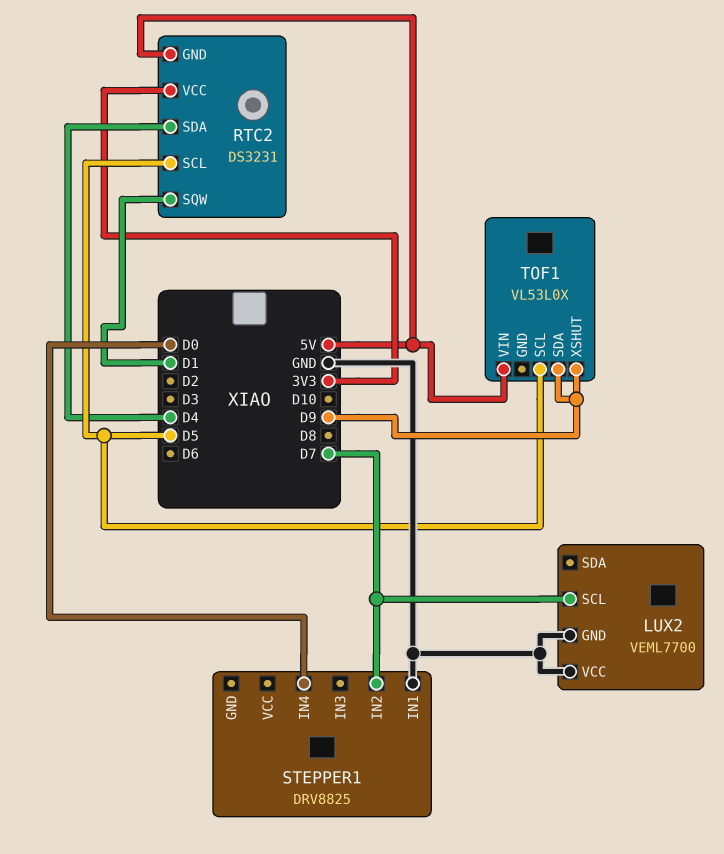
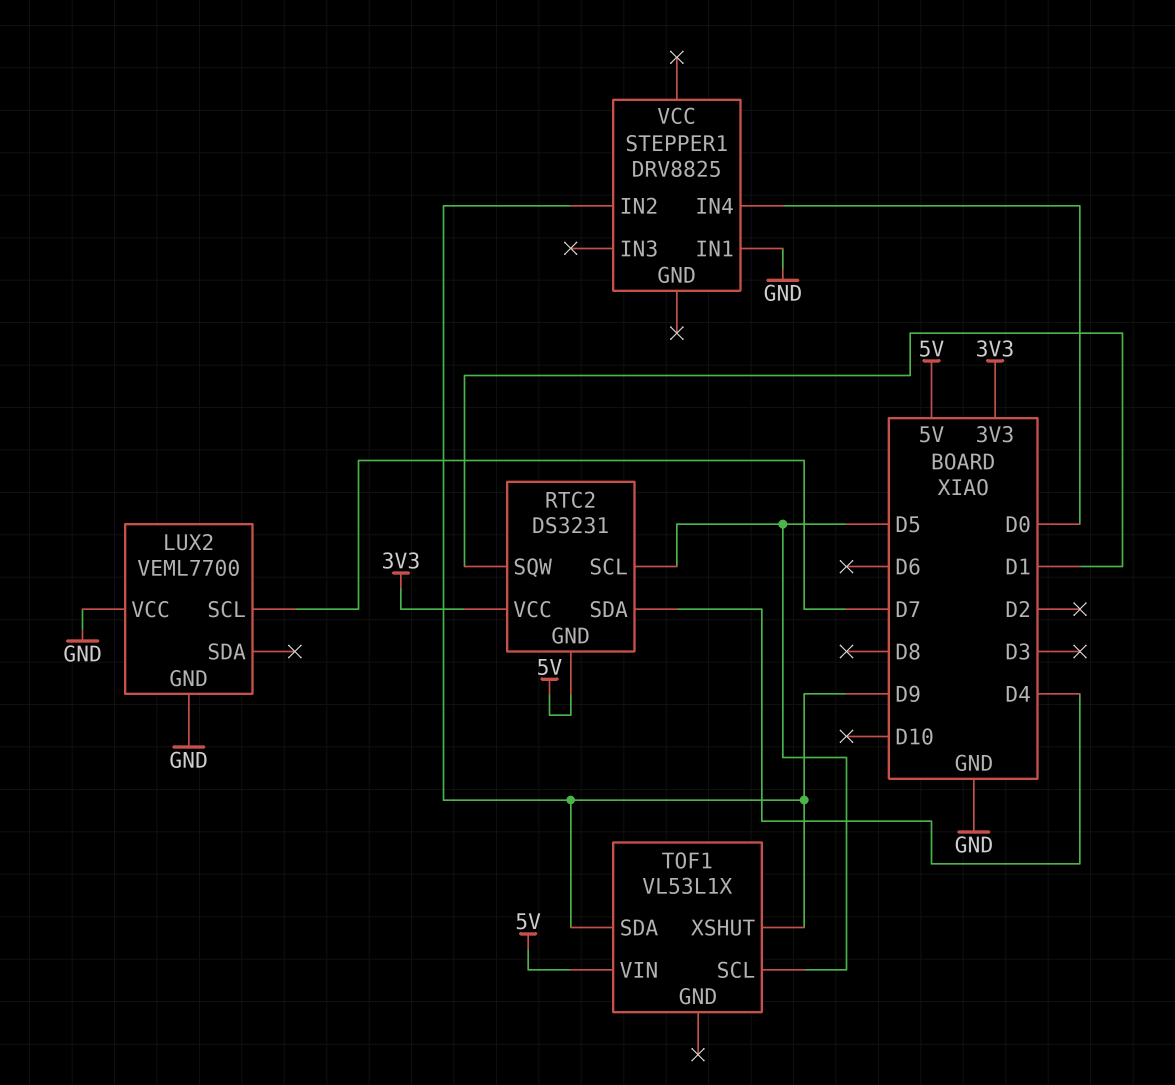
STEPPER1 pin IN2: D7 -> D9
TOF1: VL53L0X -> VL53L1X

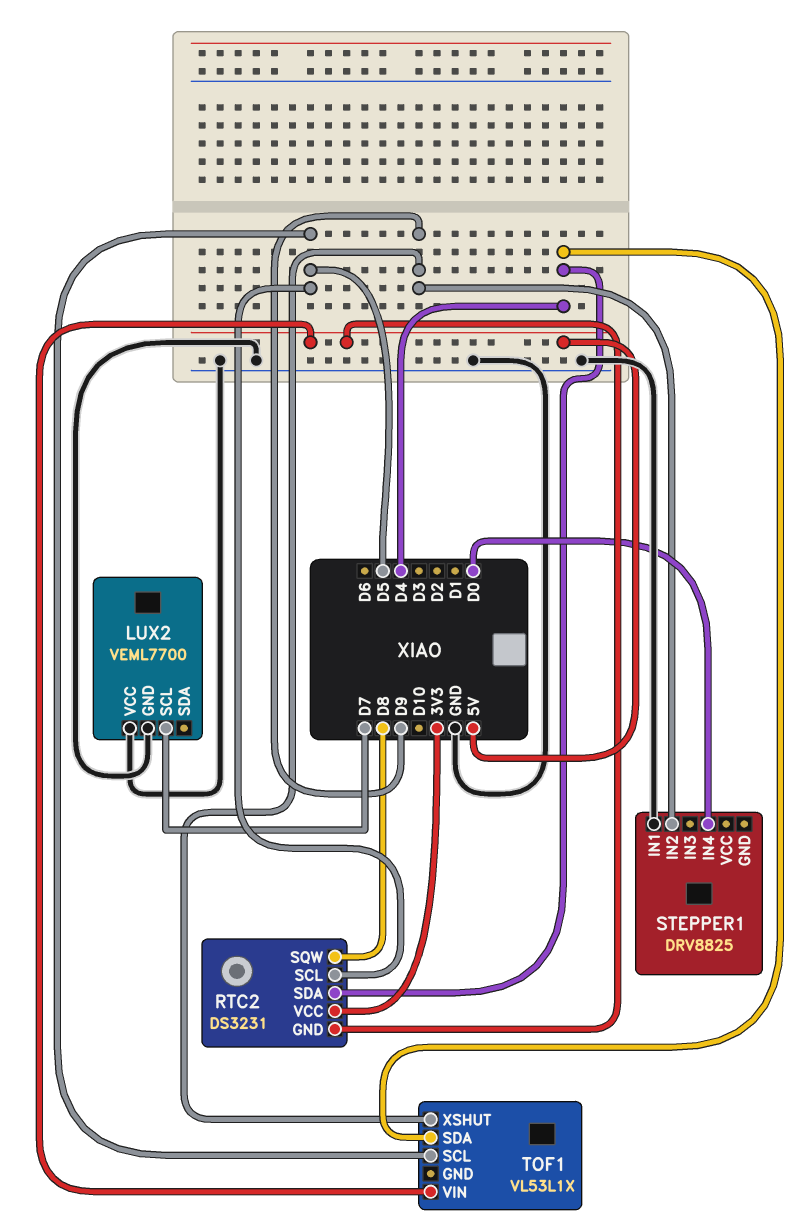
RTC2 pin SQW: D1 -> D8
TOF1 pin SDA: D9 -> D4

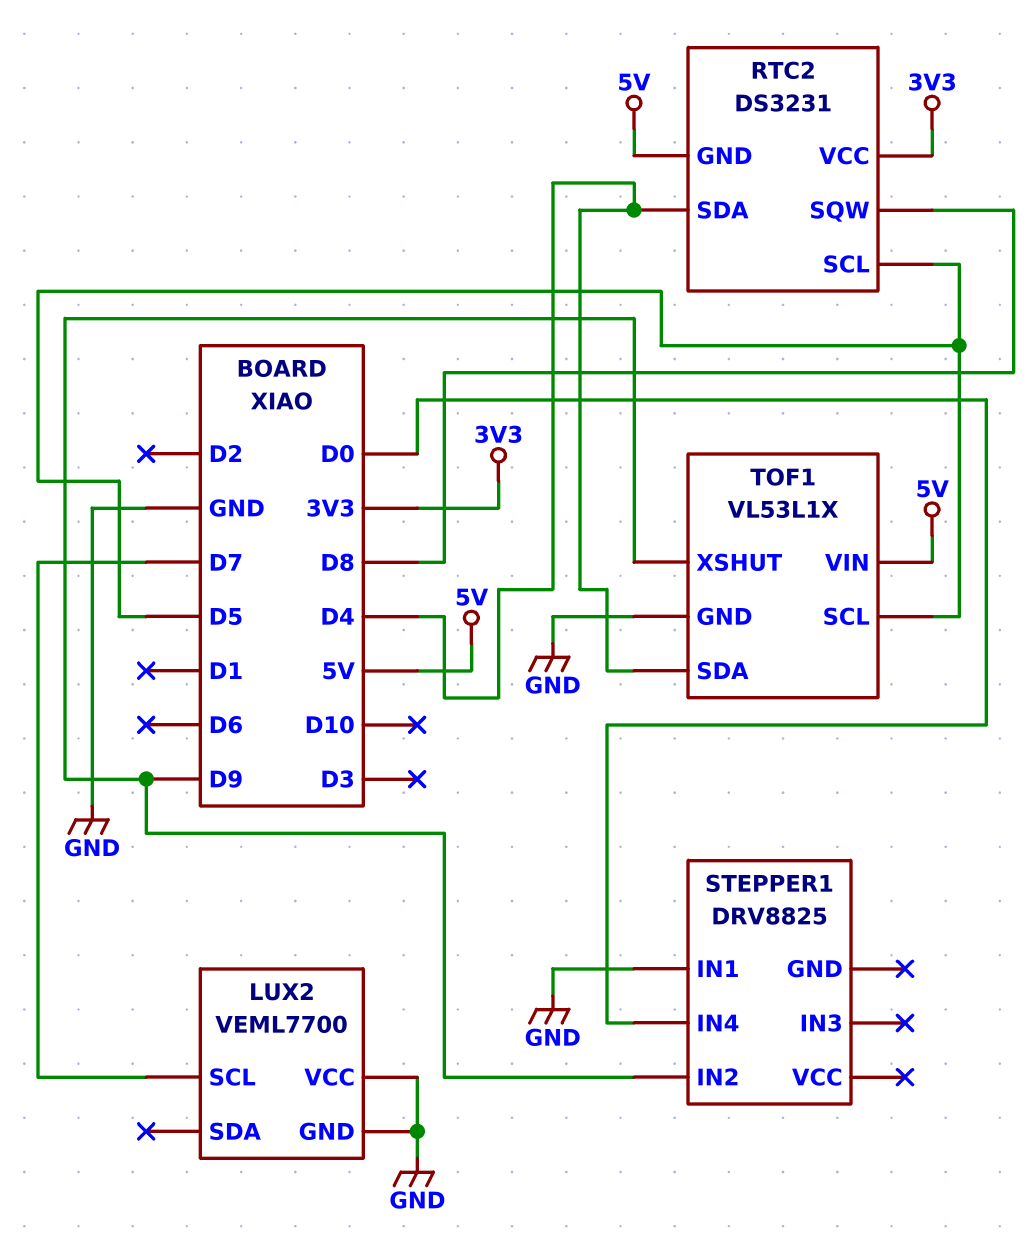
TOF1 pin GND: none -> GND

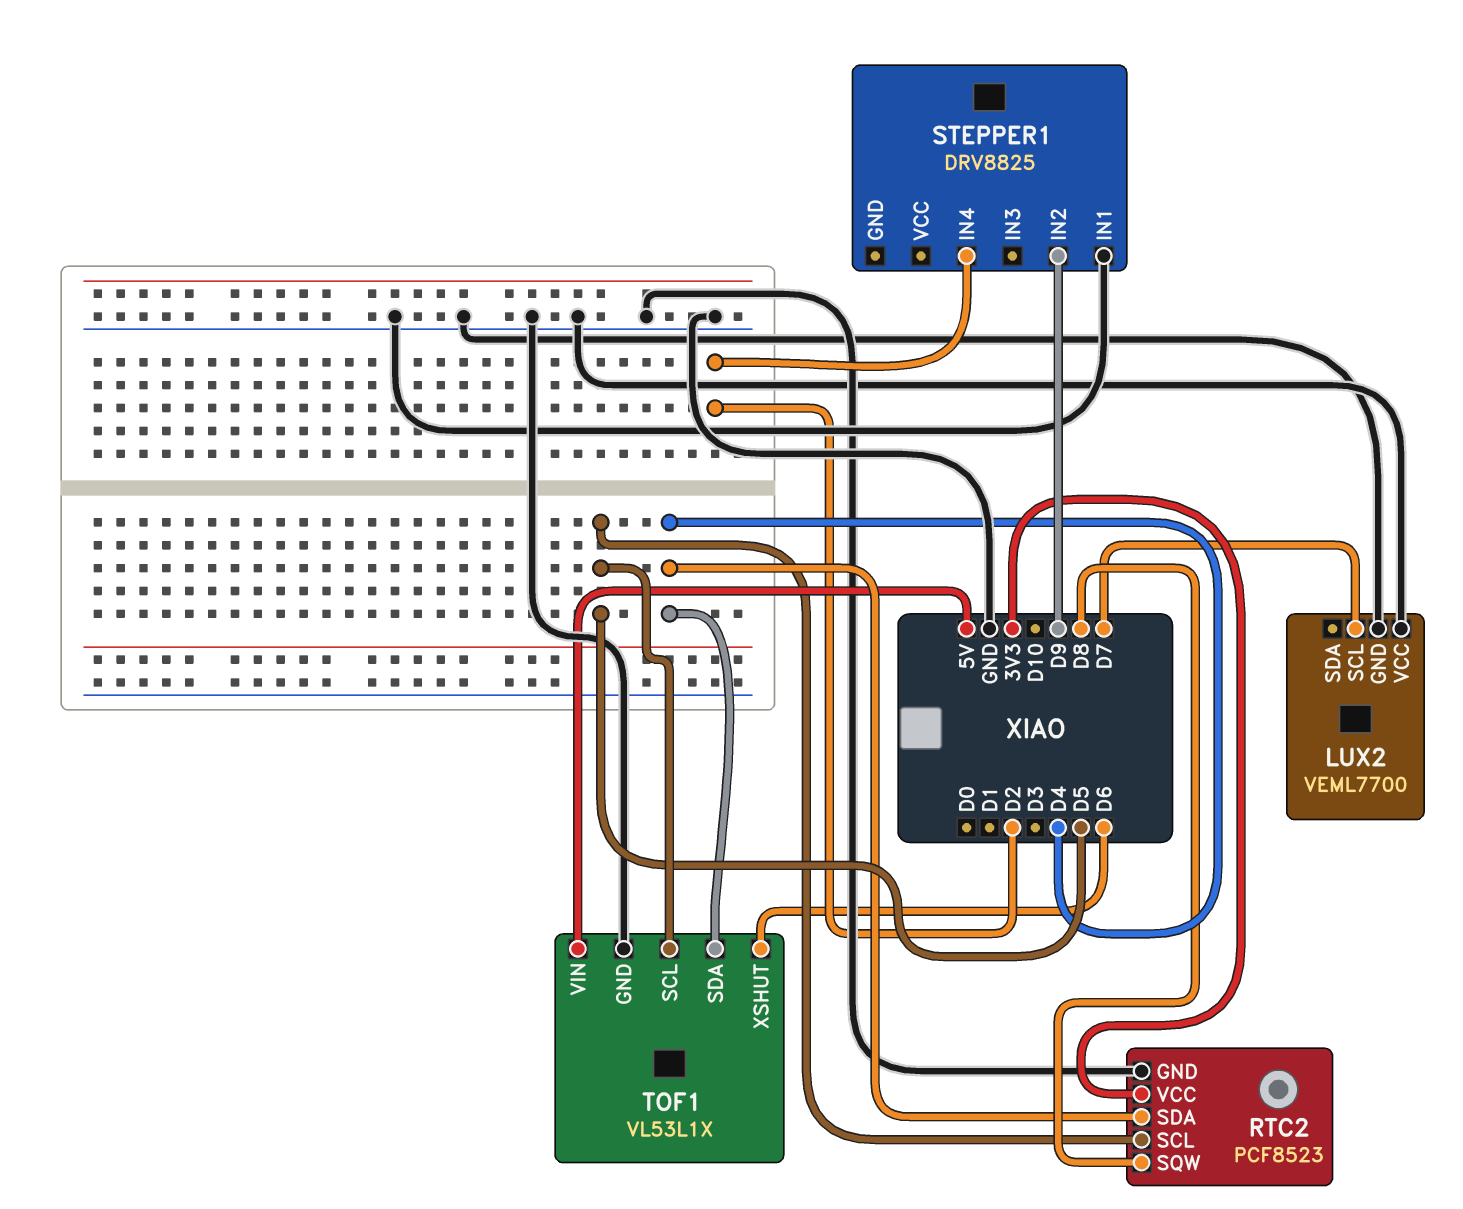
RTC2: DS3231 -> PCF8523
RTC2 pin GND: 5V -> GND
STEPPER1 pin IN4: D0 -> D2
TOF1 pin XSHUT: D9 -> D6

